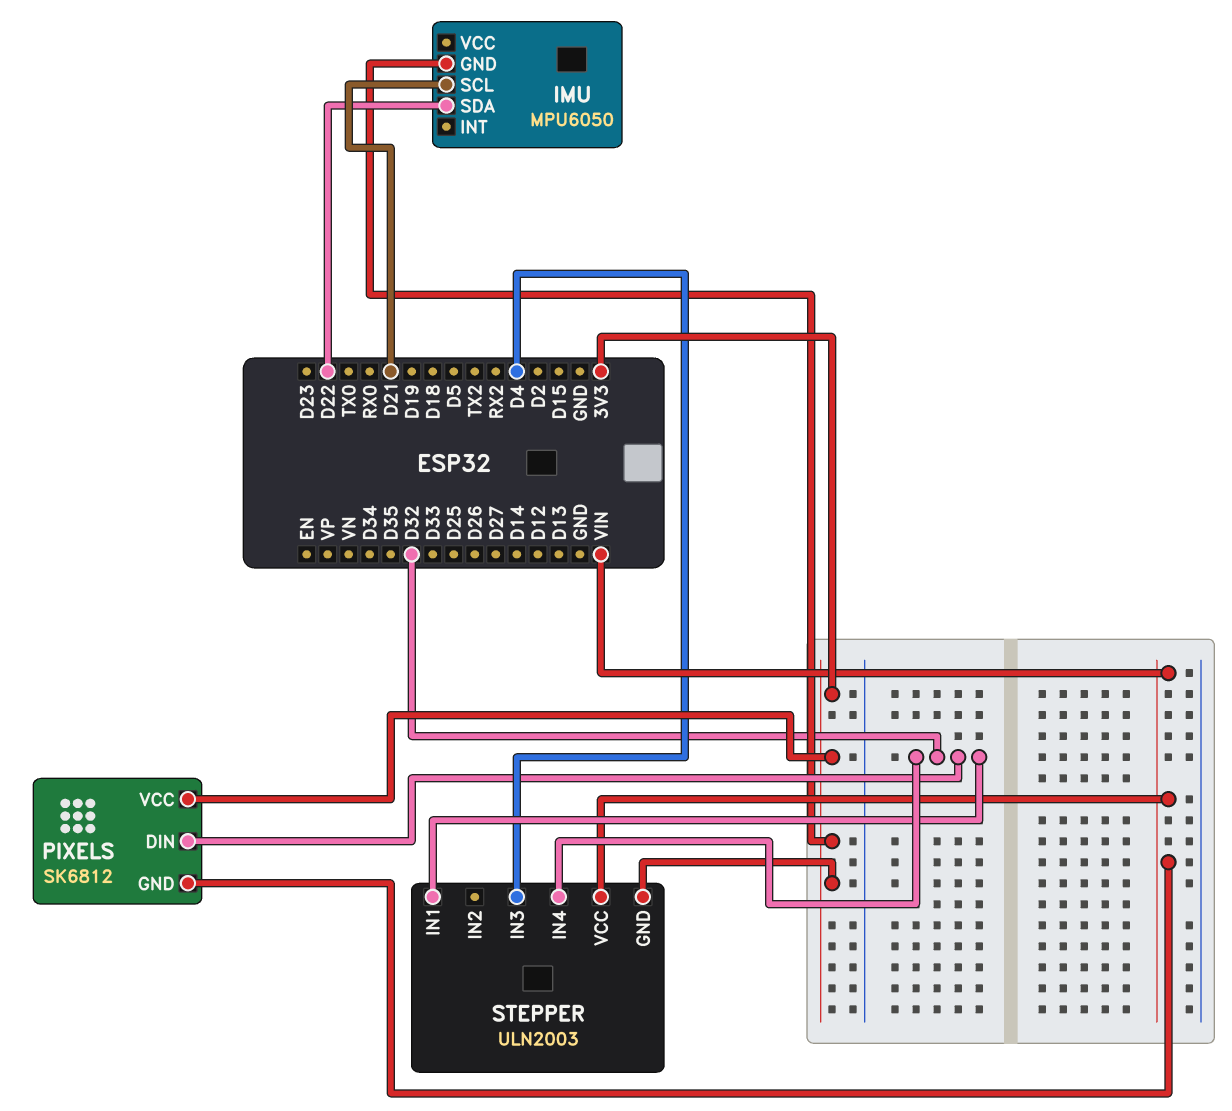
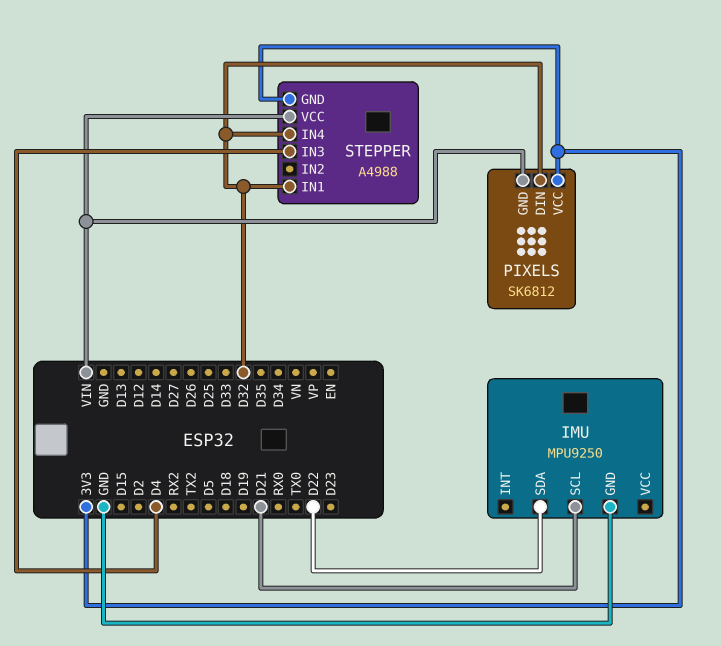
IMU: MPU6050 -> MPU9250
IMU pin GND: 3V3 -> GND
STEPPER: ULN2003 -> A4988

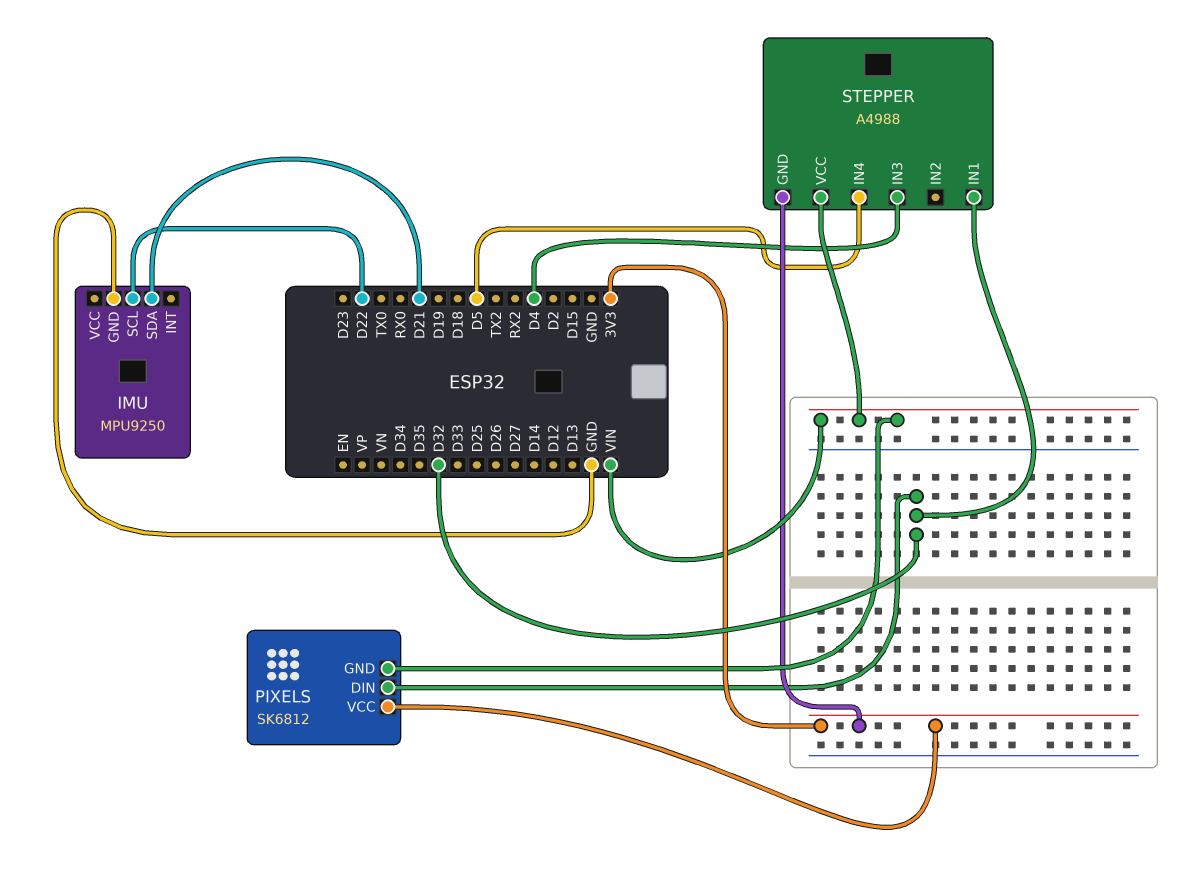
IMU pin SCL: D21 -> D22
IMU pin SDA: D22 -> D21
STEPPER pin IN4: D32 -> D5

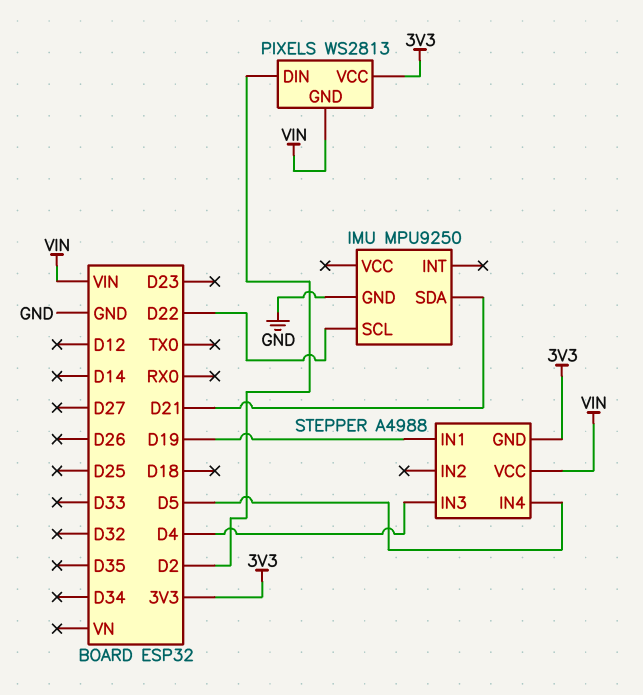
PIXELS: SK6812 -> WS2813
PIXELS pin DIN: D32 -> D2
STEPPER pin IN1: D32 -> D19

